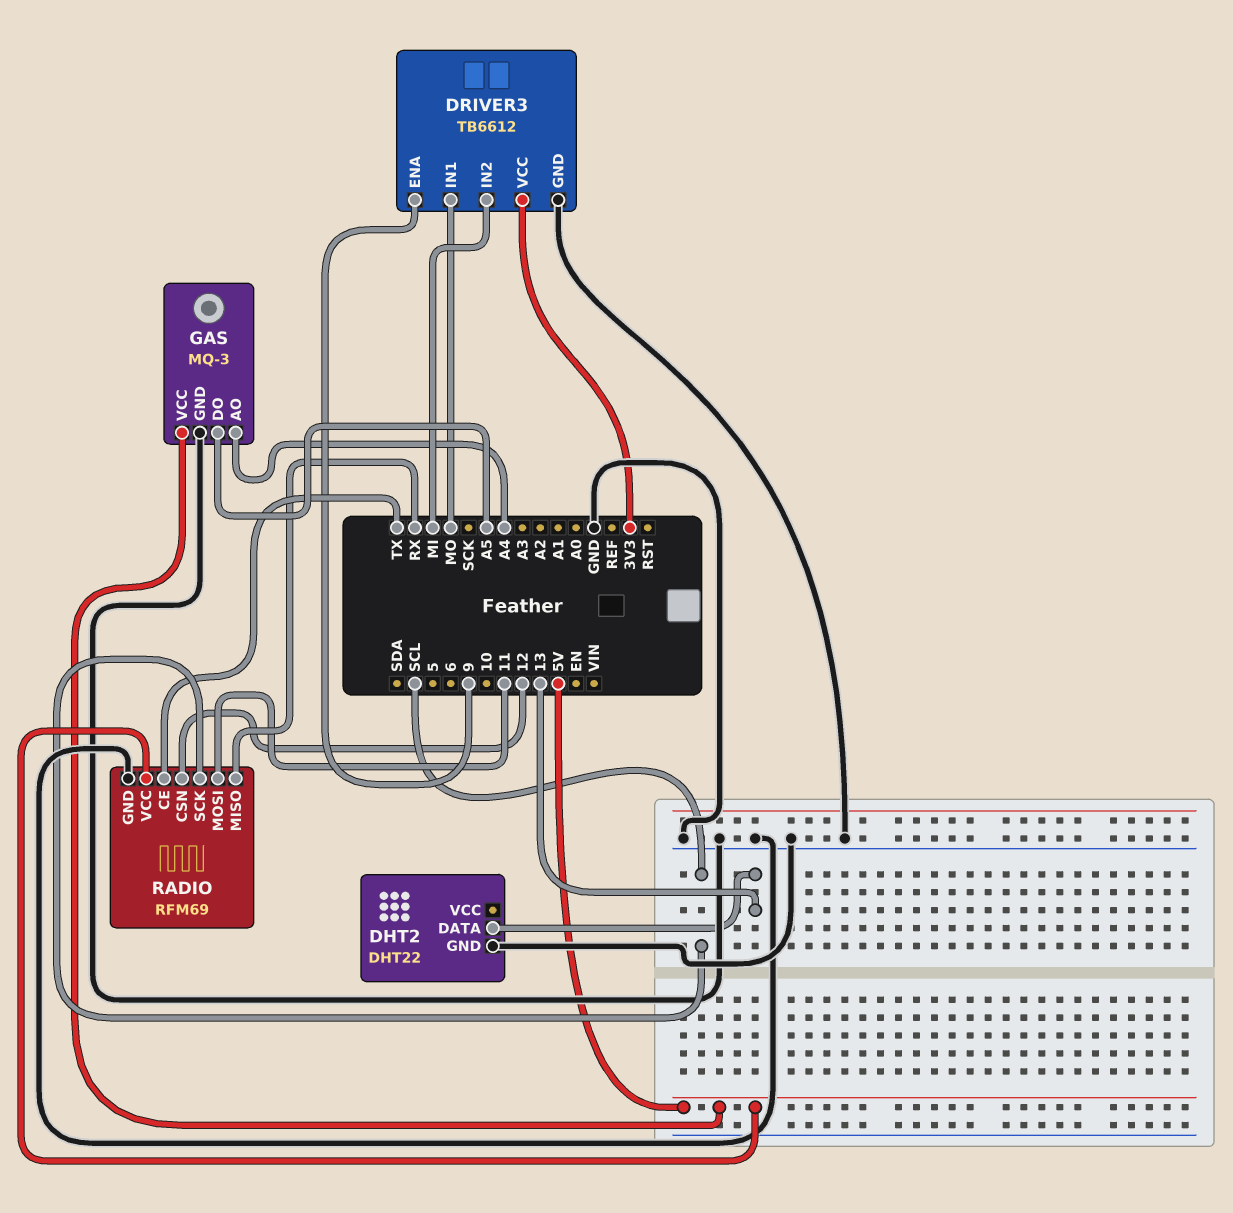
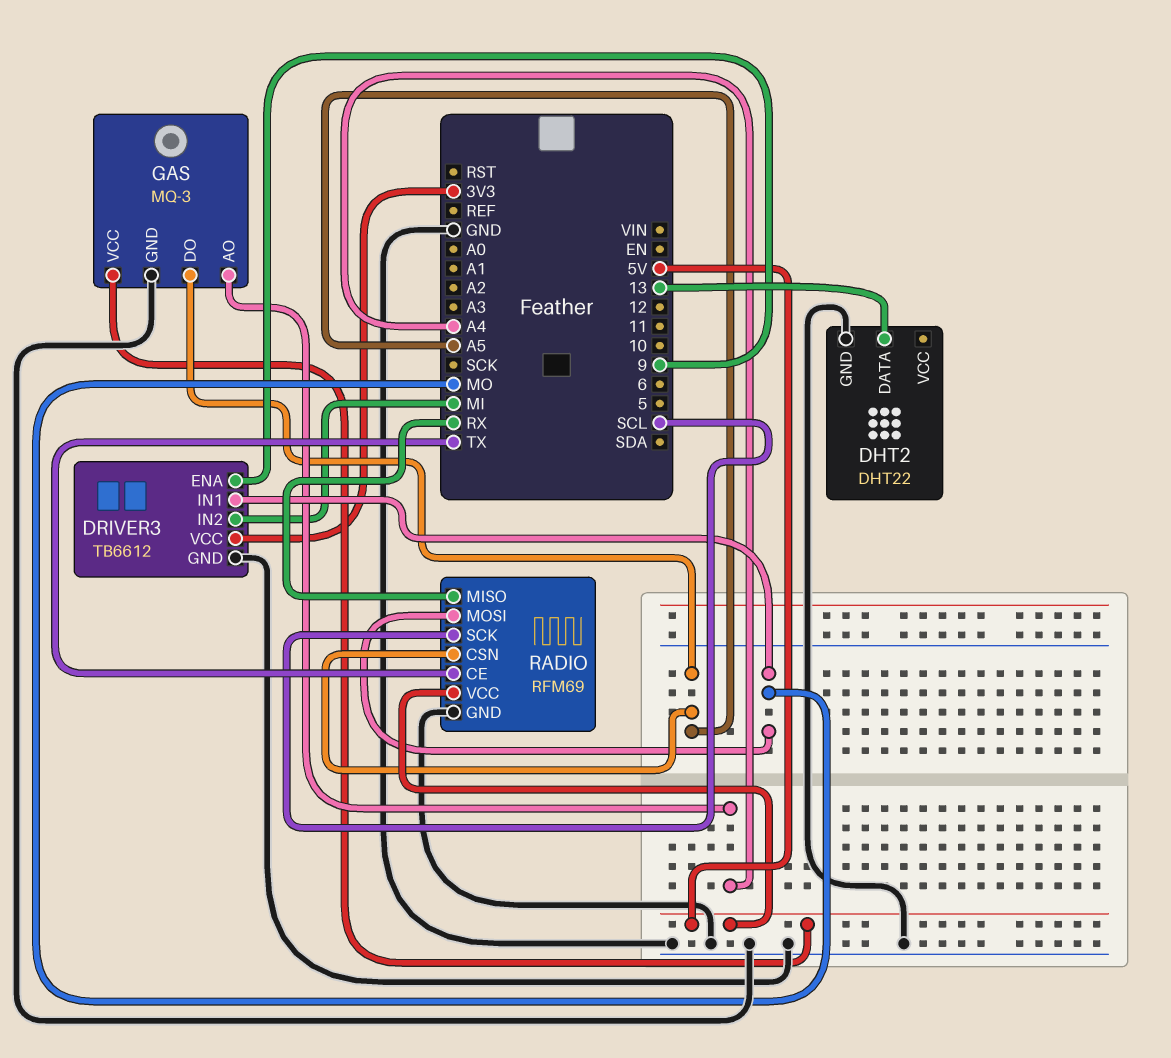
RADIO pin CSN: 12 -> A5
RADIO pin MOSI: 11 -> MO

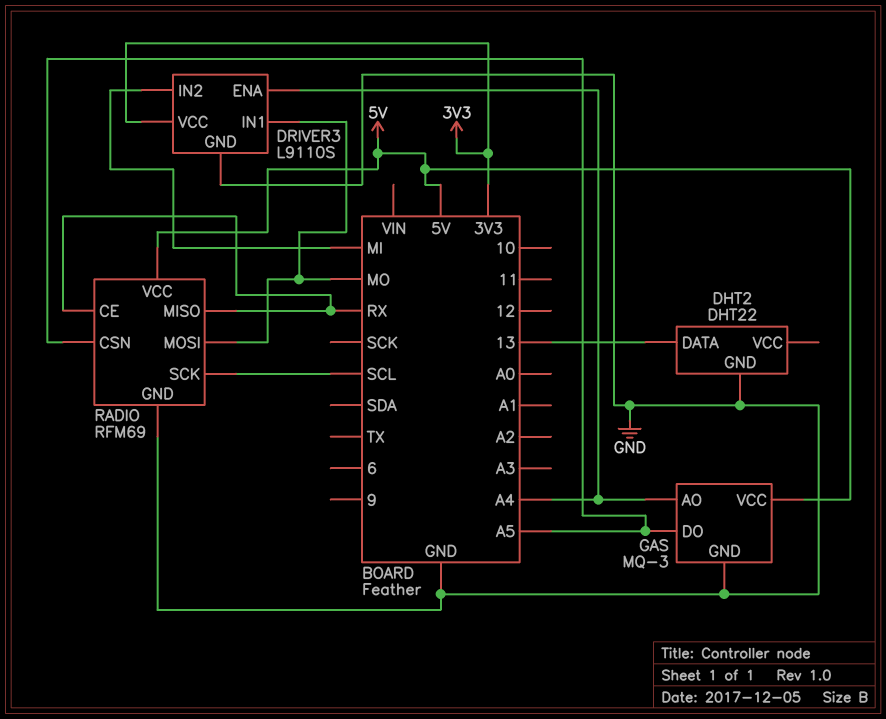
DRIVER3: TB6612 -> L9110S
DRIVER3 pin ENA: 9 -> A4
RADIO pin CE: TX -> RX

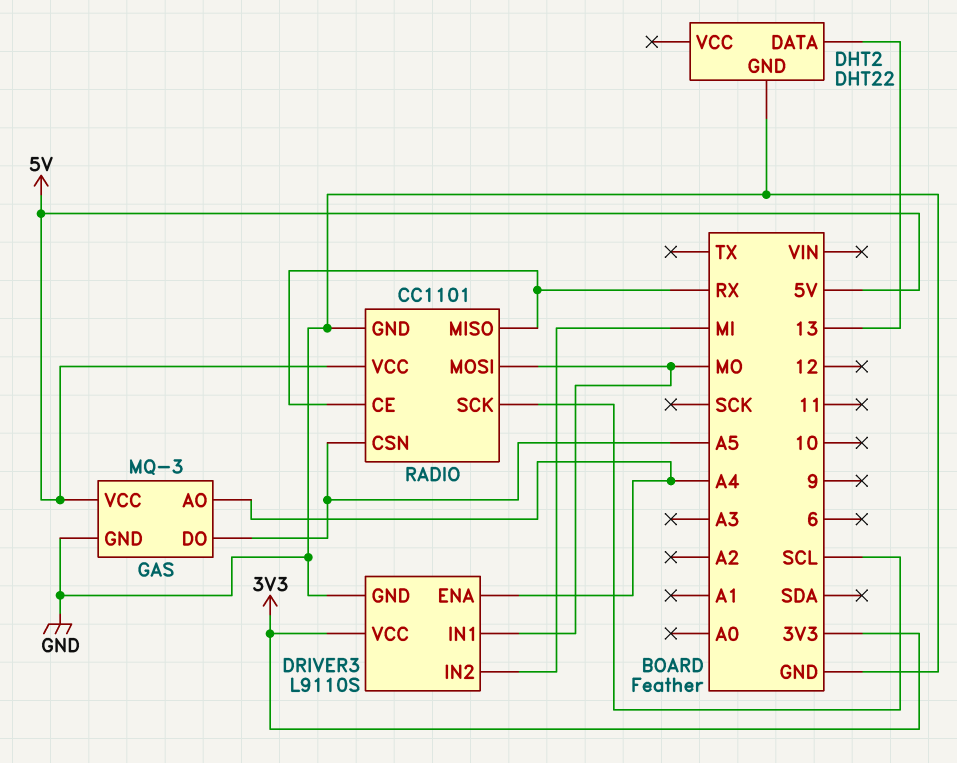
RADIO: RFM69 -> CC1101

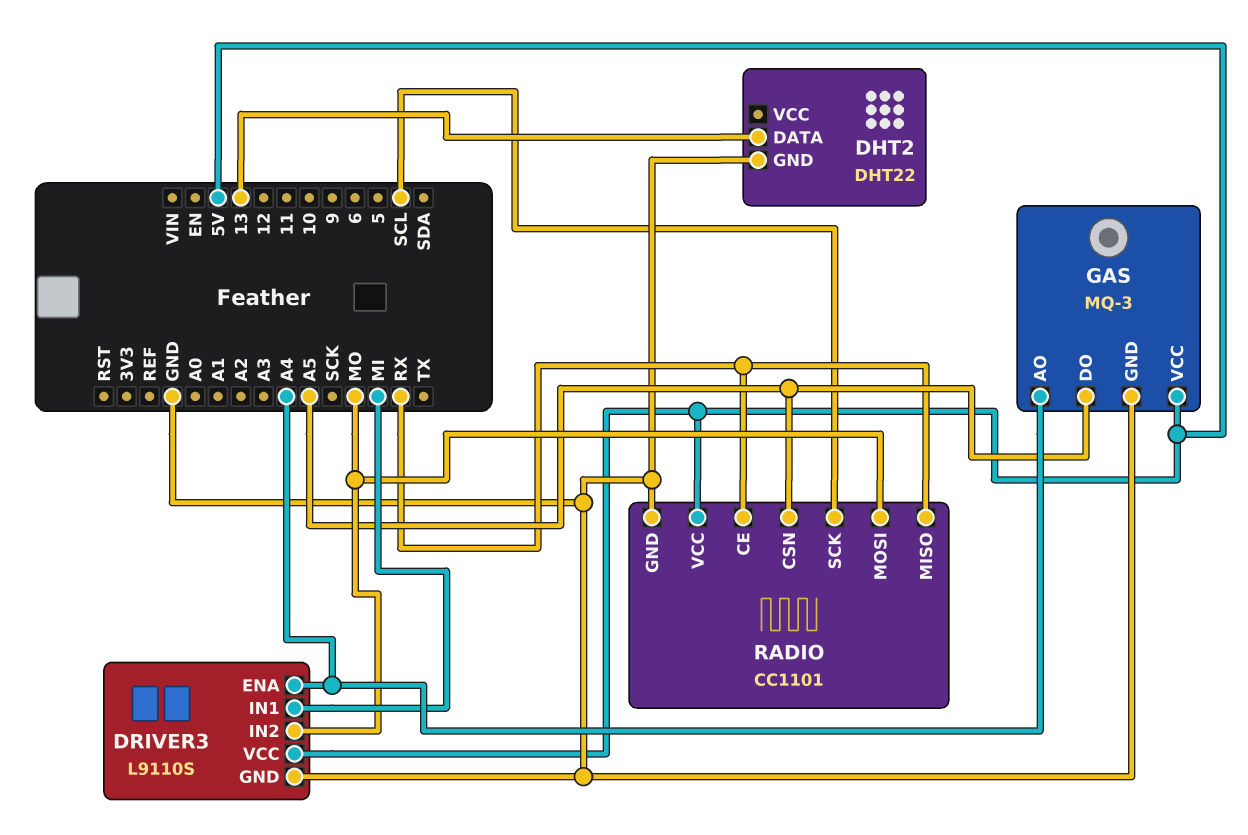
DRIVER3 pin IN1: MO -> MI
DRIVER3 pin IN2: MI -> MO
DRIVER3 pin VCC: 3V3 -> 5V

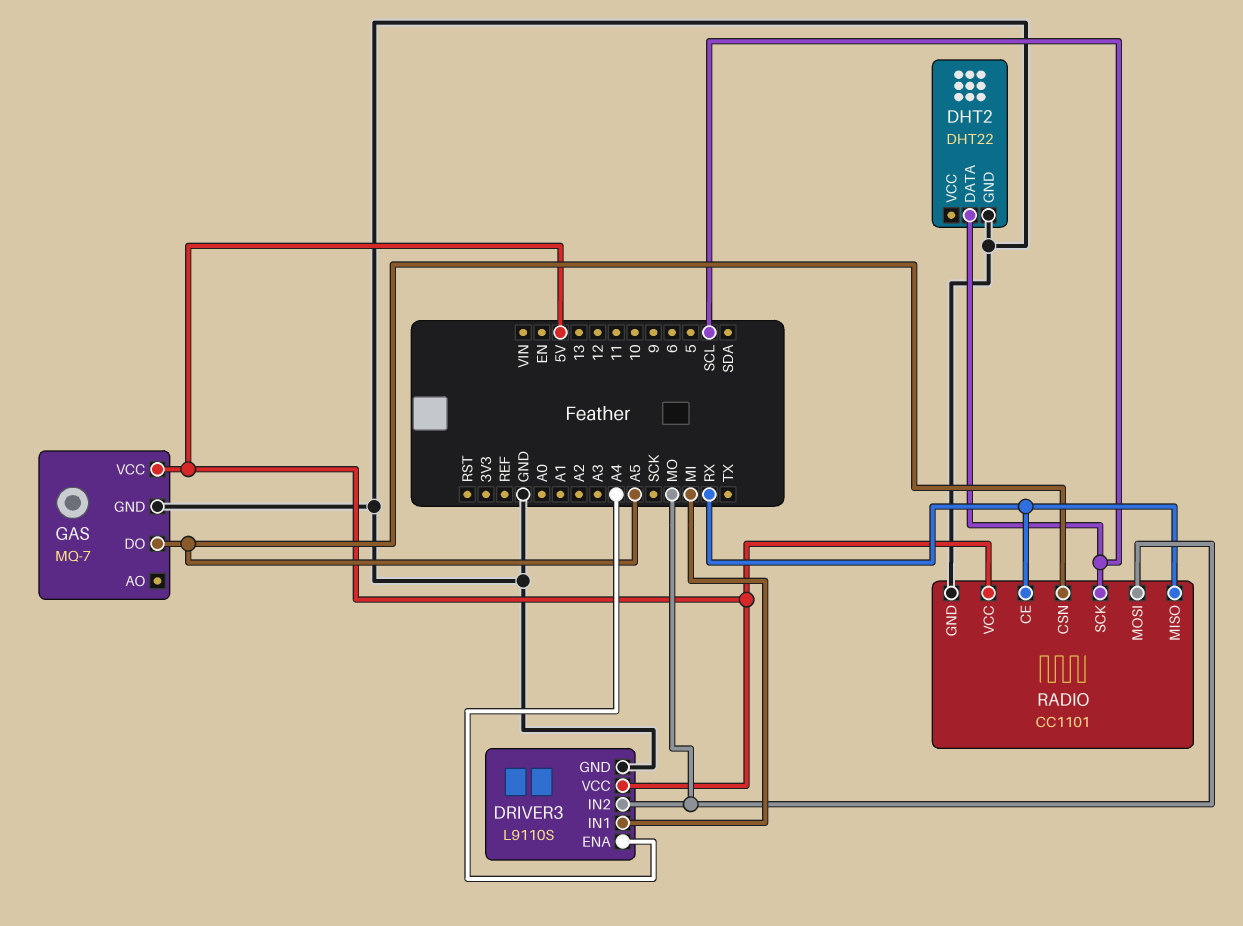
DHT2 pin DATA: 13 -> SCL
GAS: MQ-3 -> MQ-7
GAS pin AO: A4 -> none

